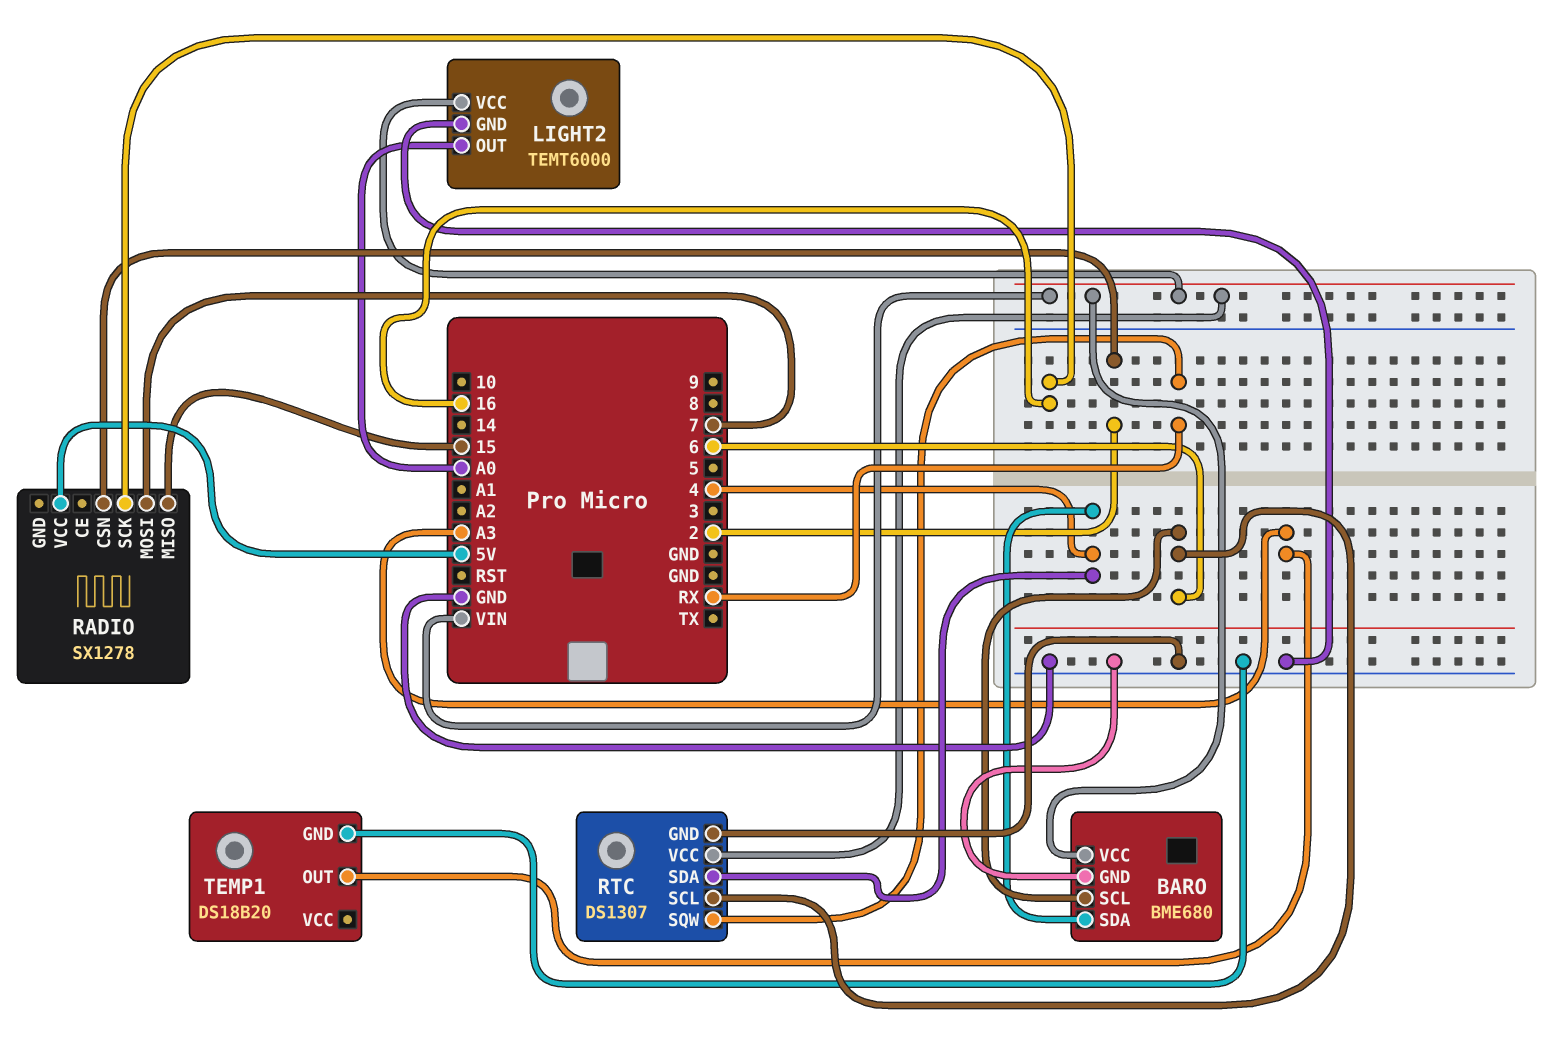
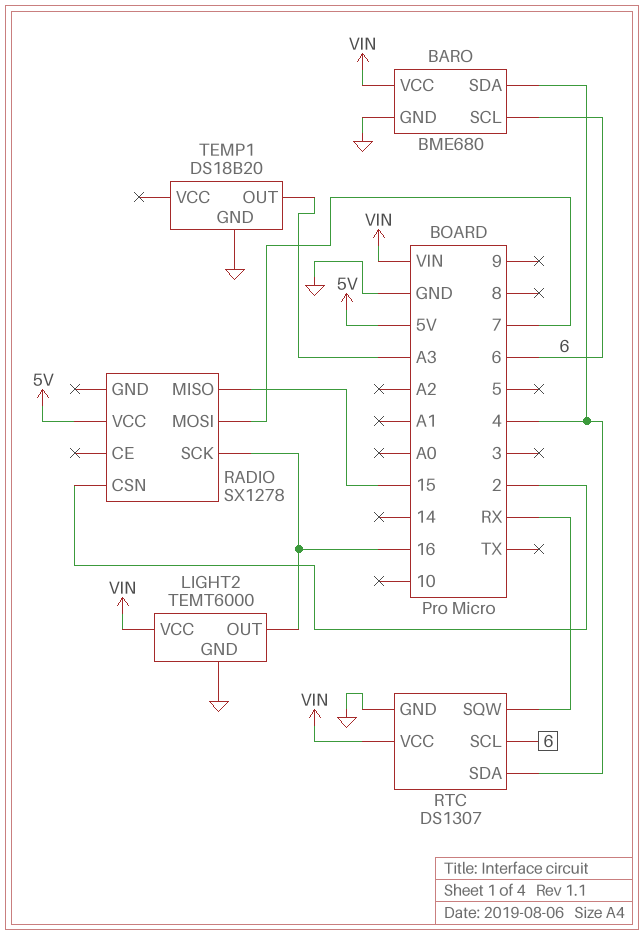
LIGHT2 pin OUT: A0 -> 16

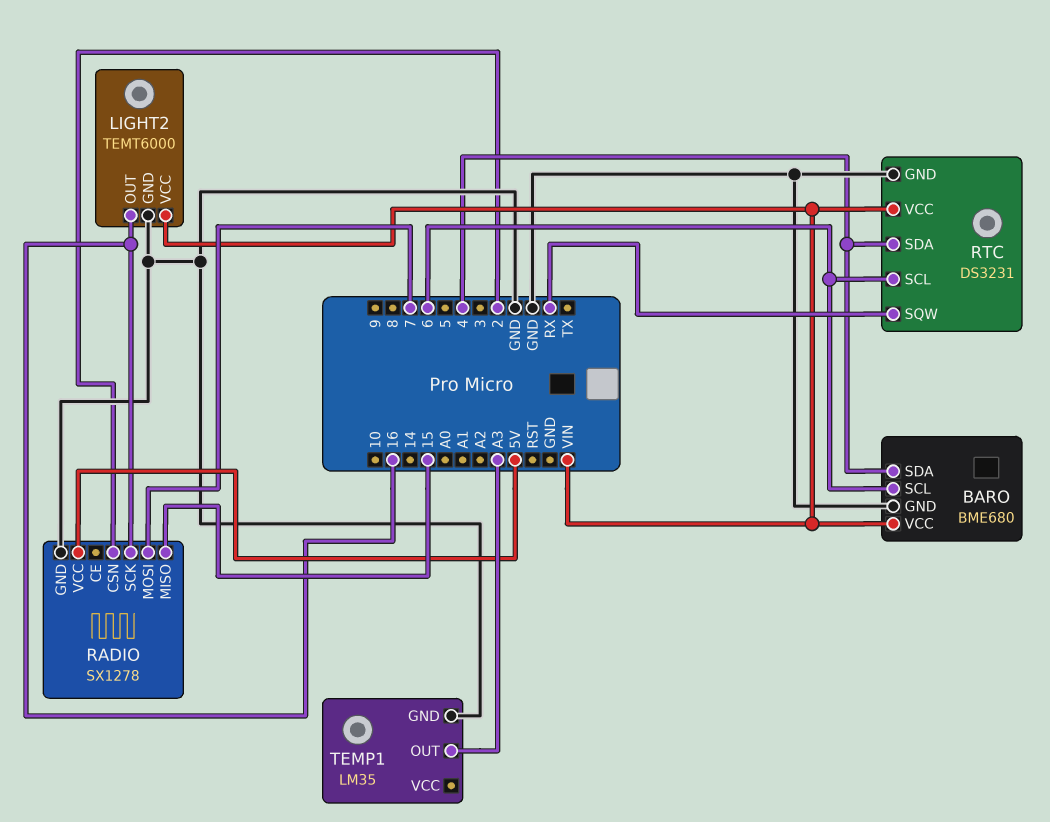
RADIO pin GND: none -> GND
RTC: DS1307 -> DS3231
TEMP1: DS18B20 -> LM35

